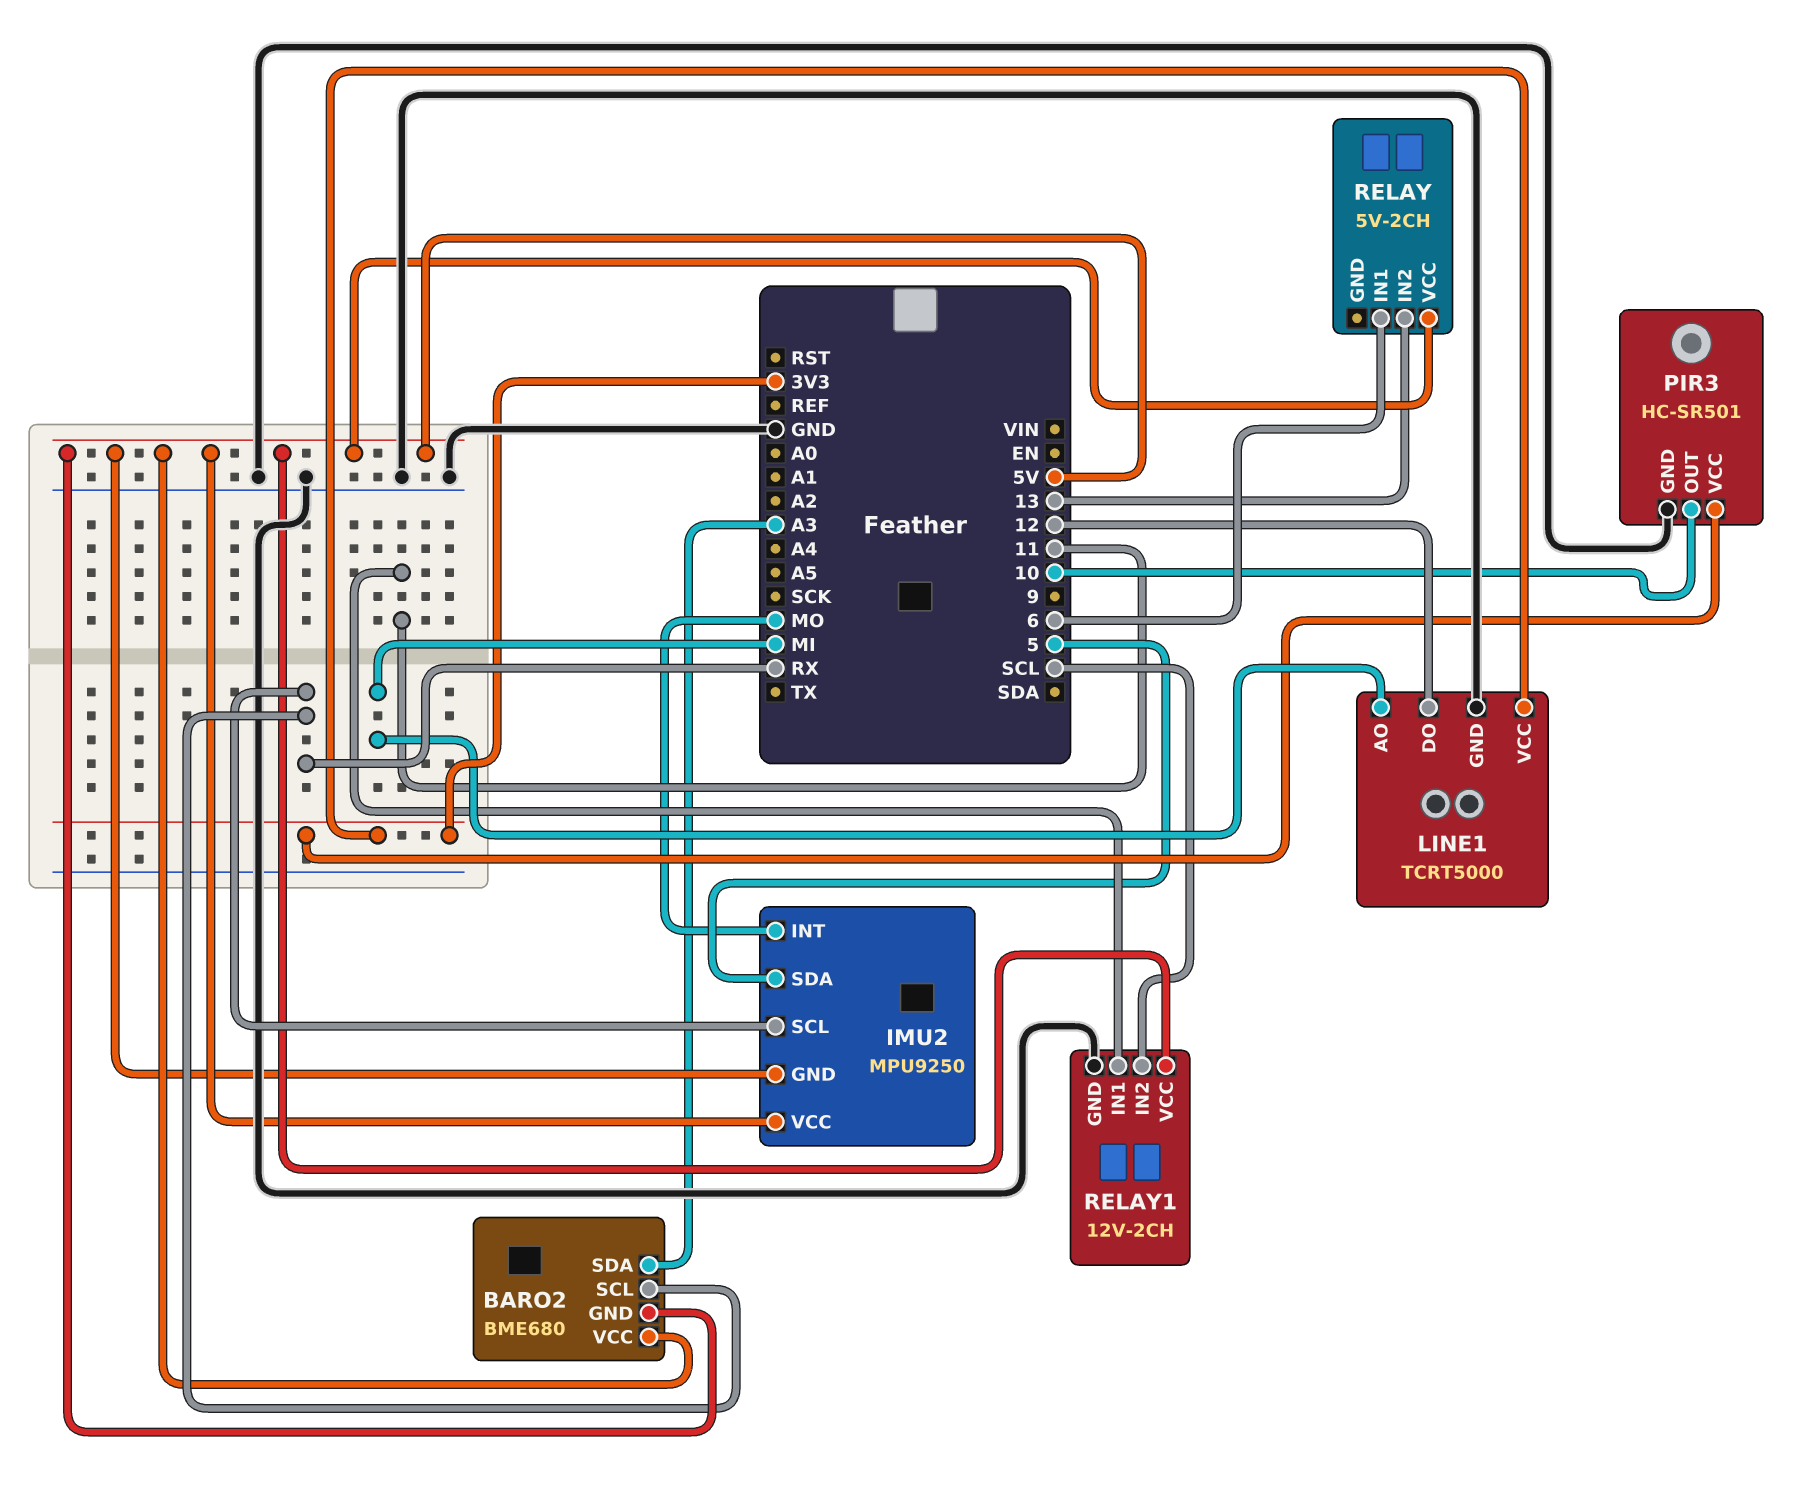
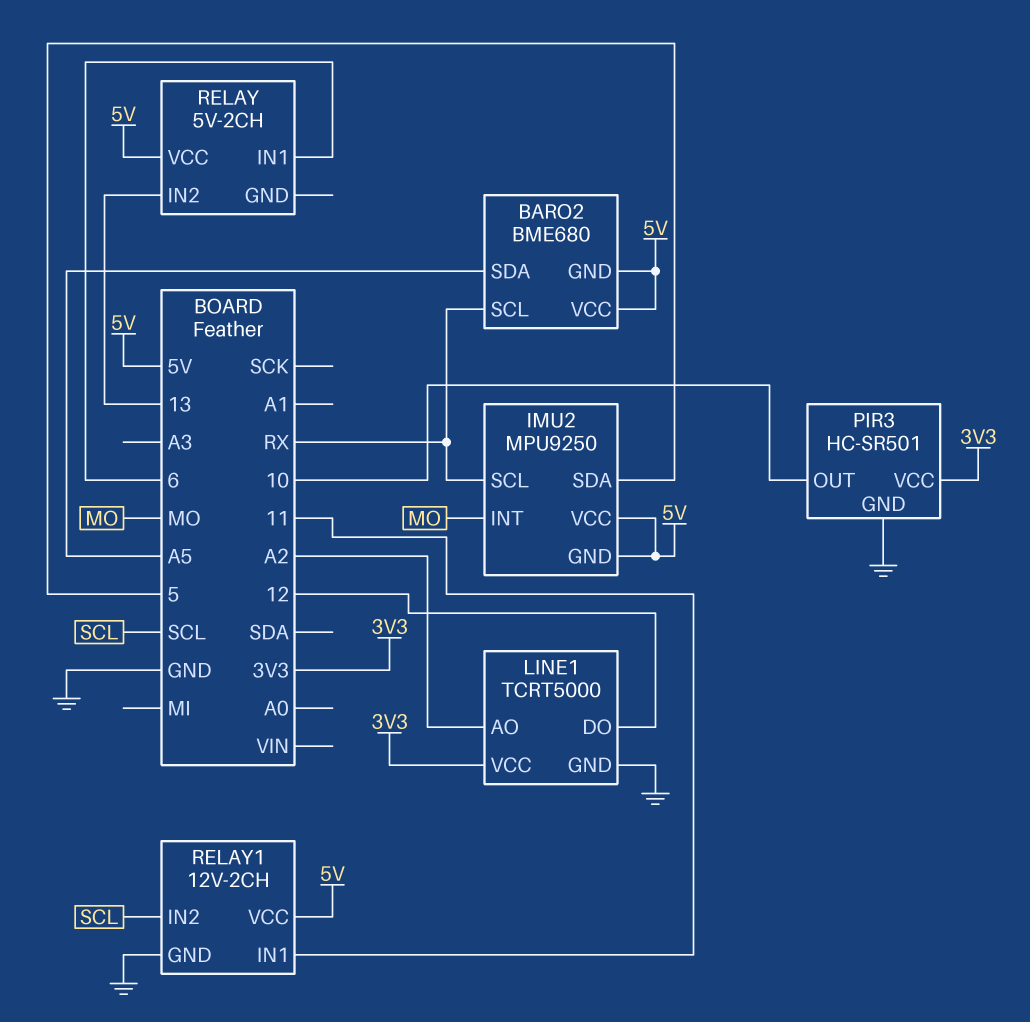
BARO2 pin SDA: A3 -> A5
LINE1 pin AO: MI -> A2

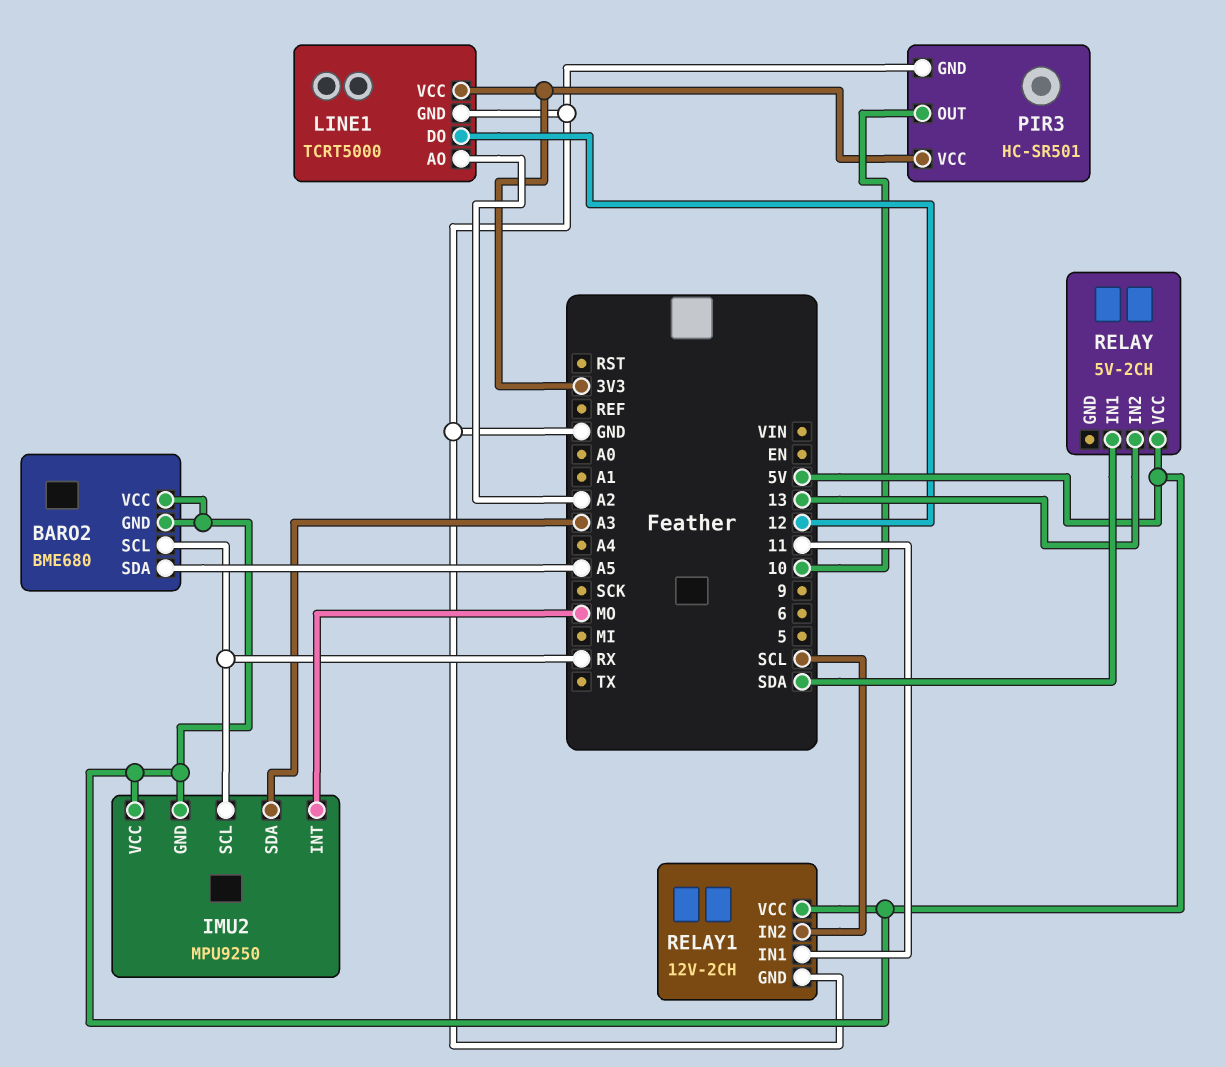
IMU2 pin SDA: 5 -> A3
RELAY pin IN1: 6 -> SDA

